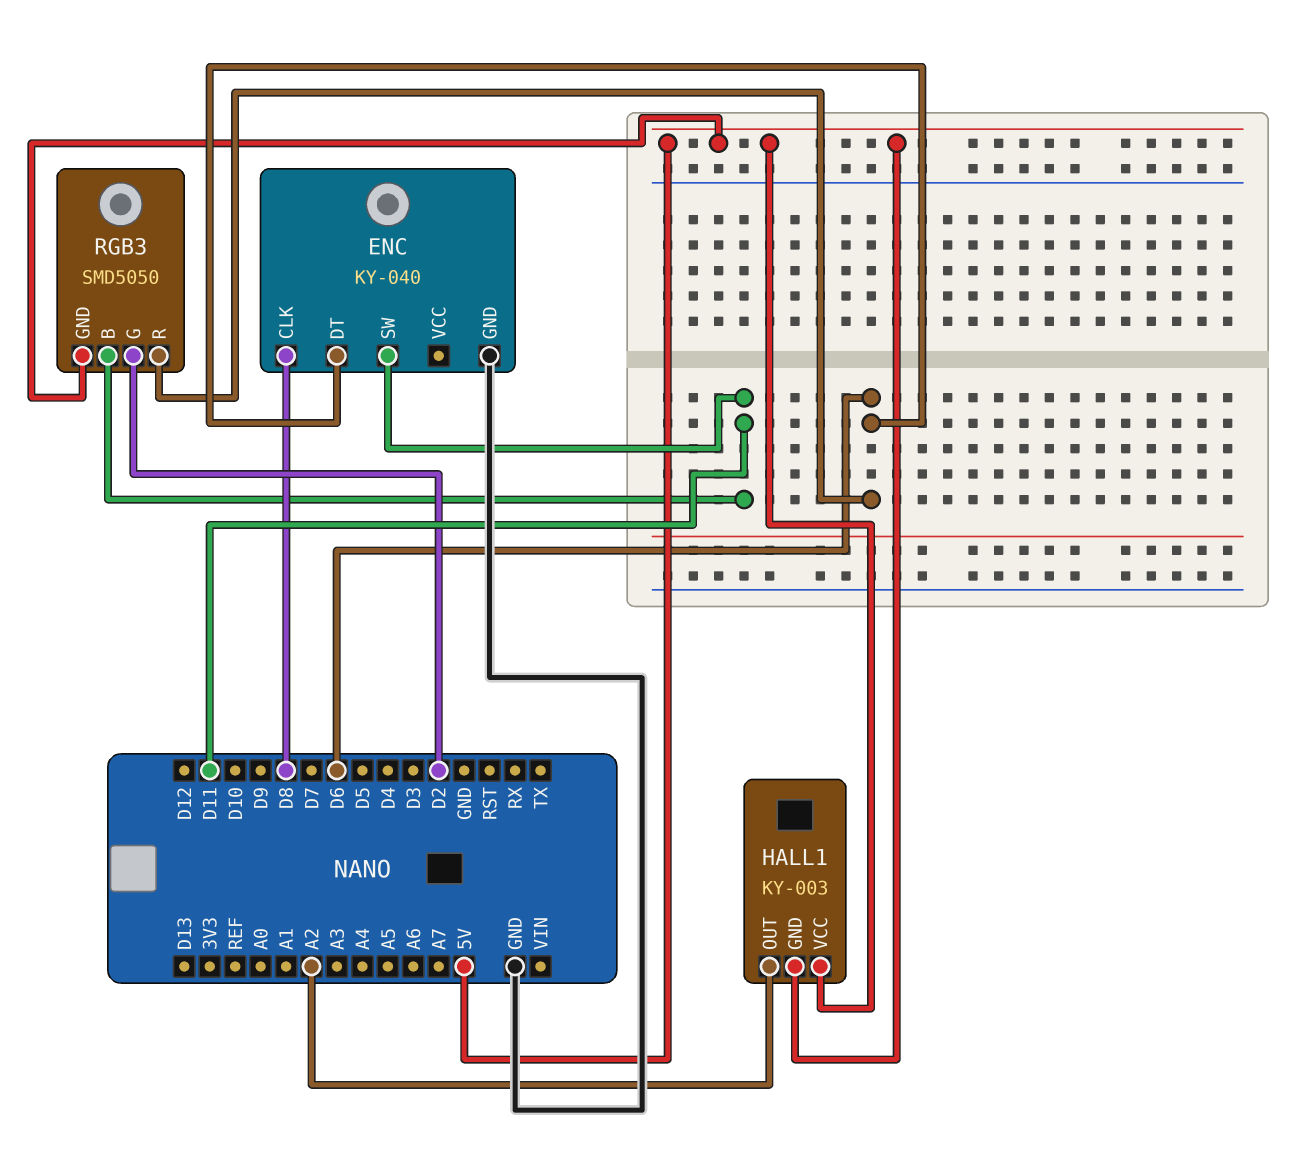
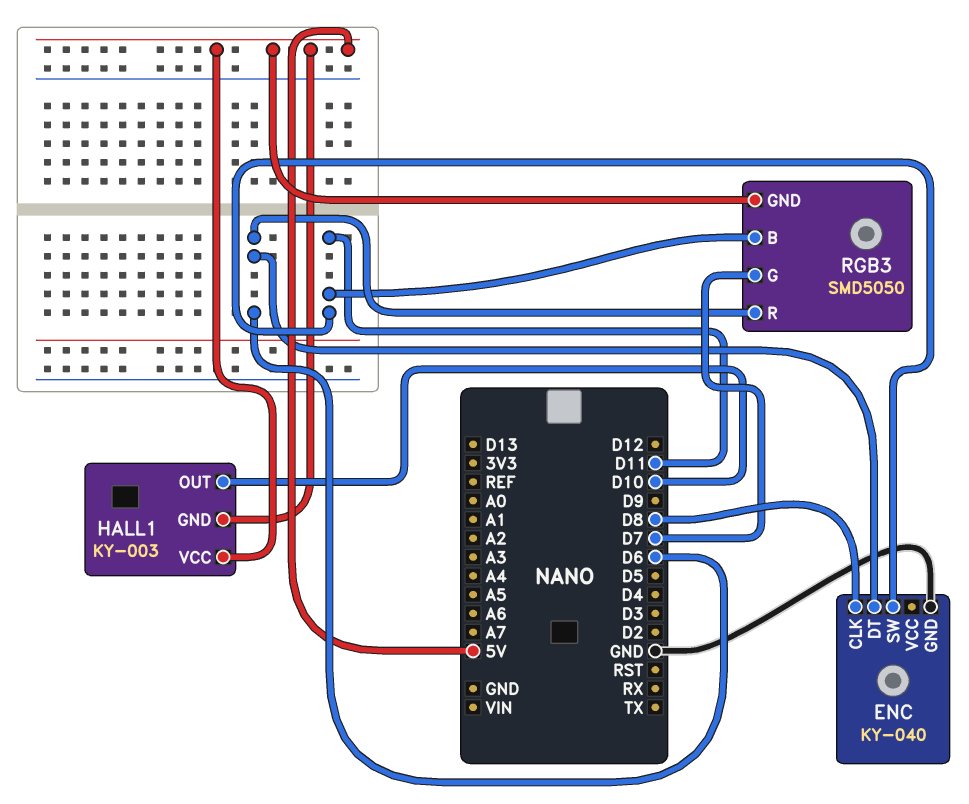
HALL1 pin OUT: A2 -> D10
RGB3 pin G: D2 -> D7

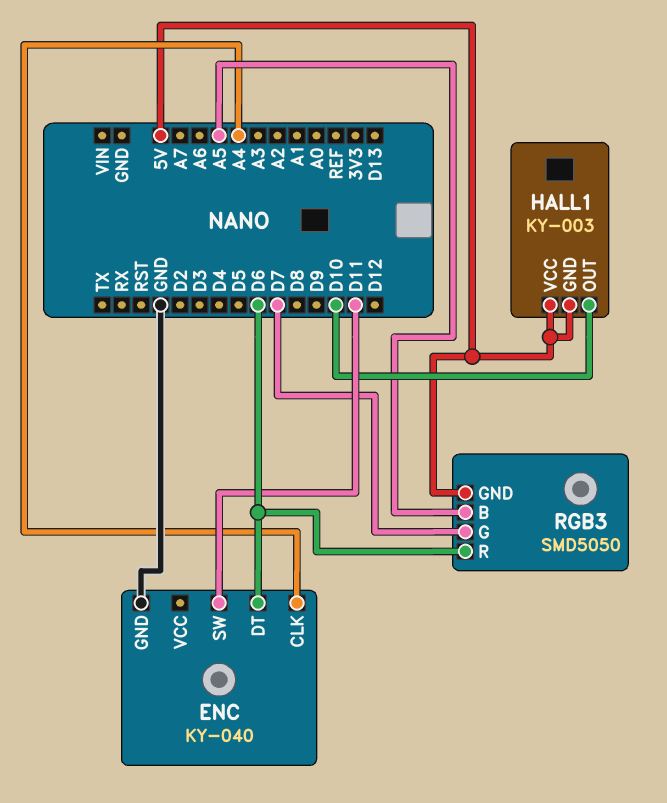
ENC pin CLK: D8 -> A4
RGB3 pin B: D11 -> A5

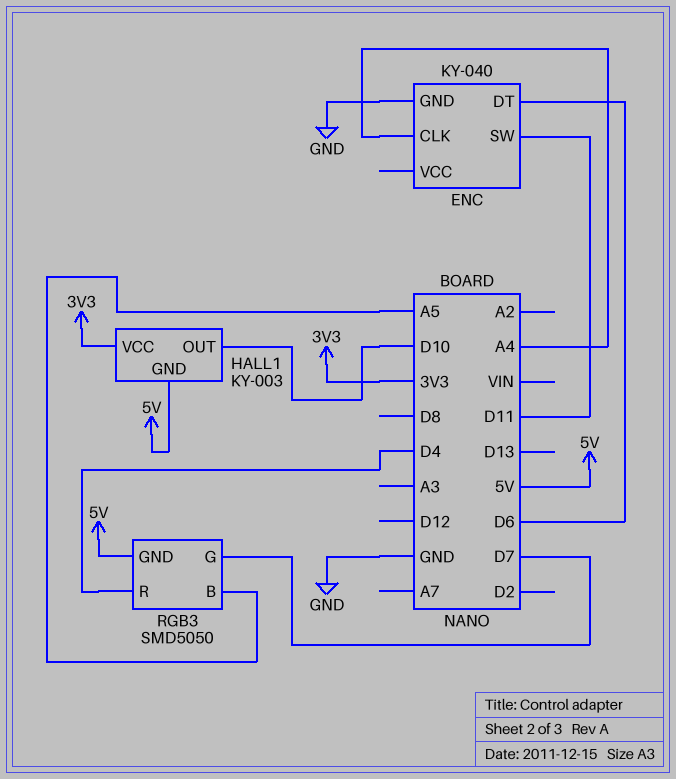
HALL1 pin VCC: 5V -> 3V3
RGB3 pin R: D6 -> D4

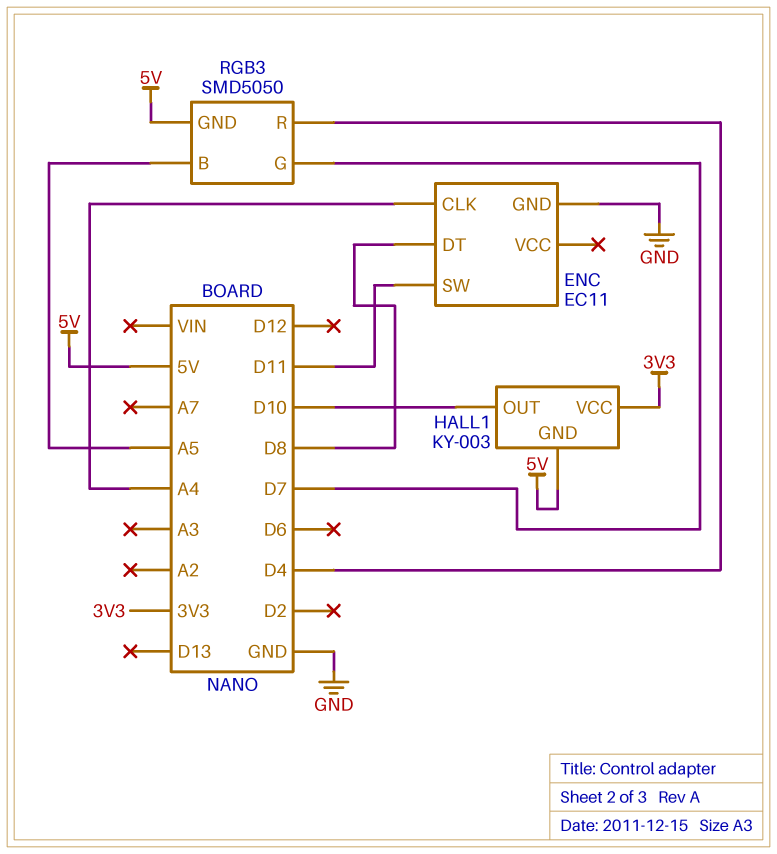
ENC: KY-040 -> EC11
ENC pin DT: D6 -> D8

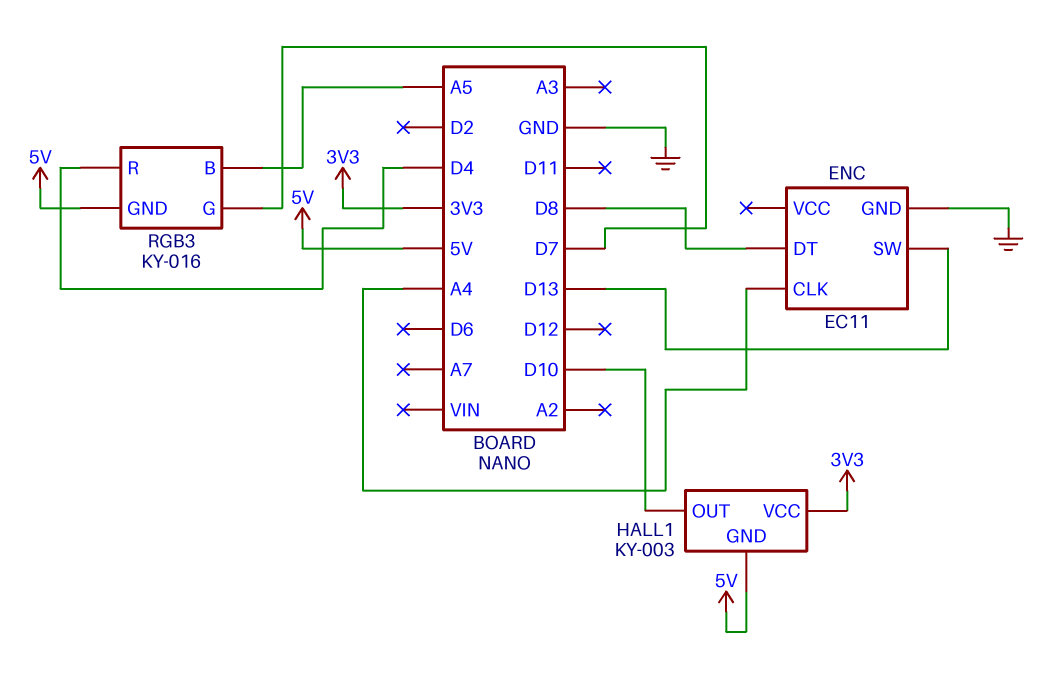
ENC pin SW: D11 -> D13
RGB3: SMD5050 -> KY-016

